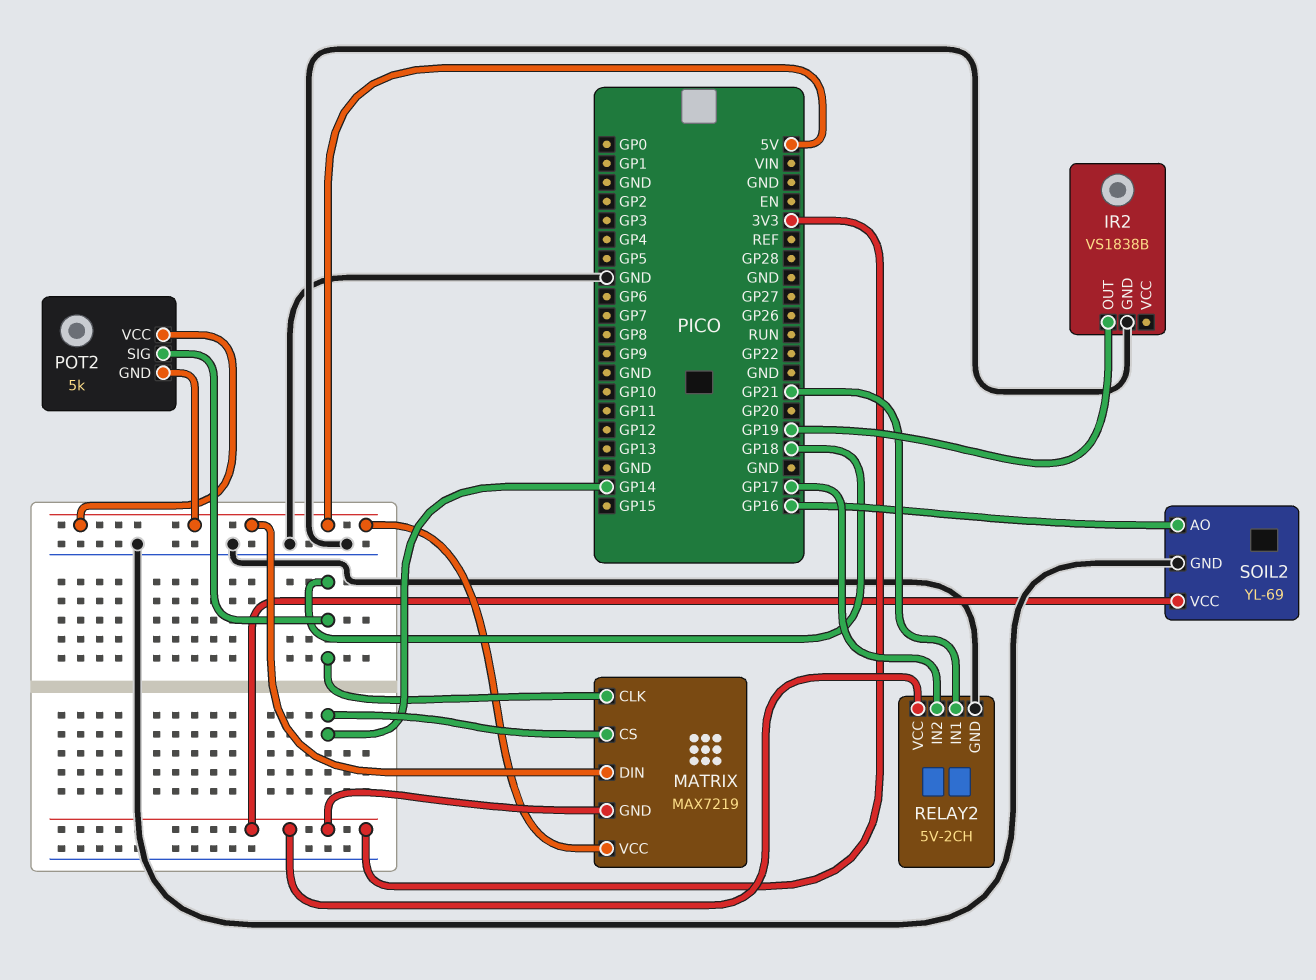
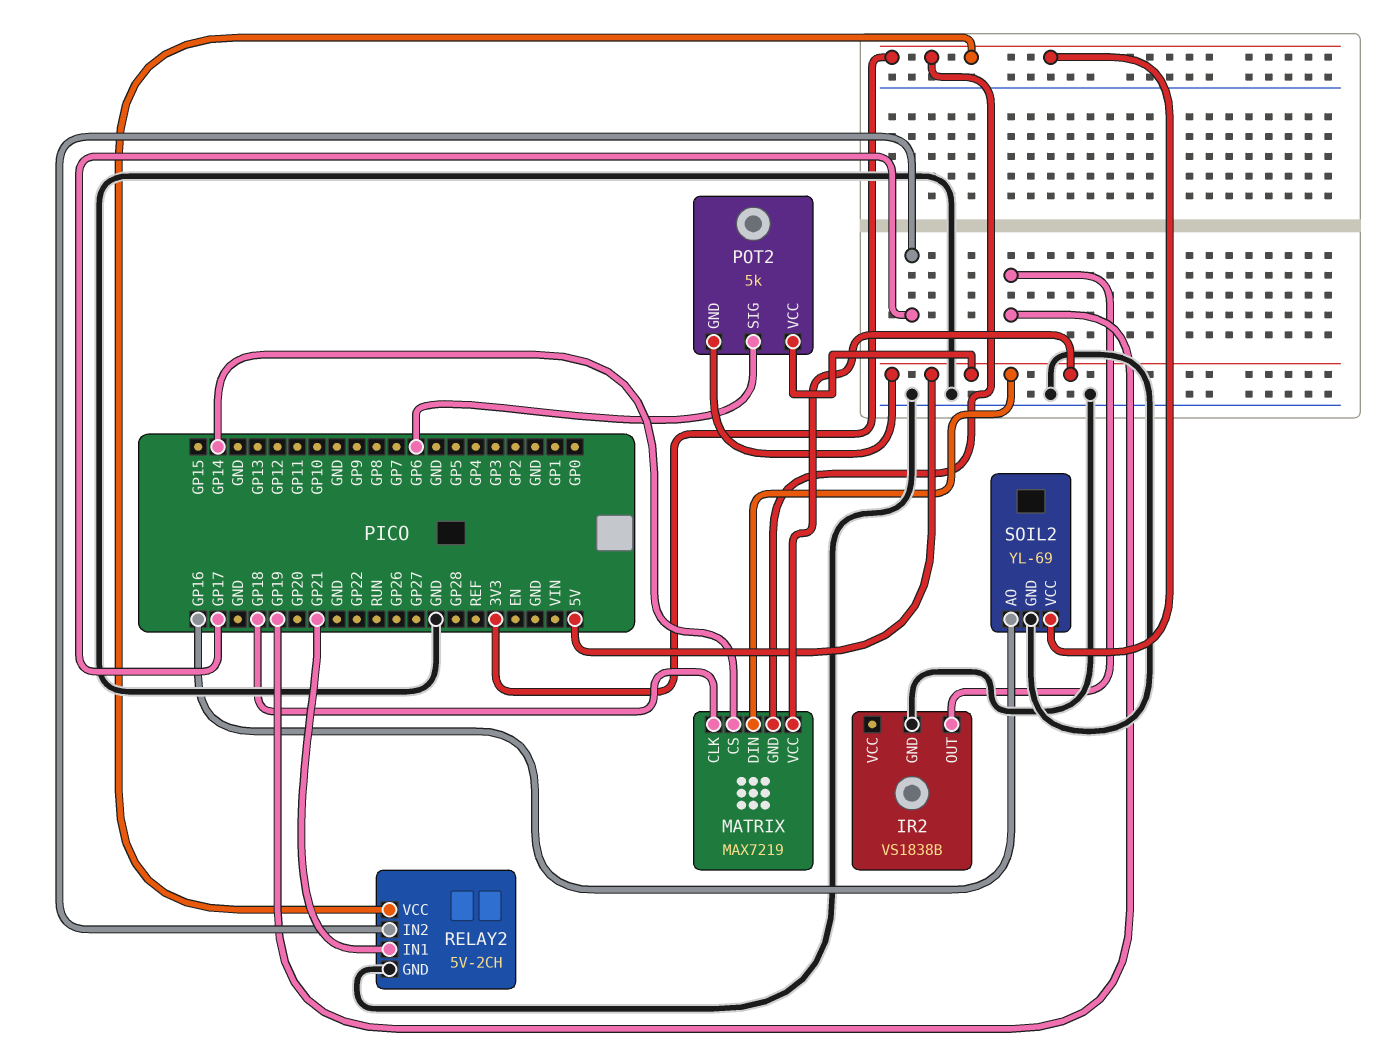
POT2 pin SIG: GP18 -> GP6

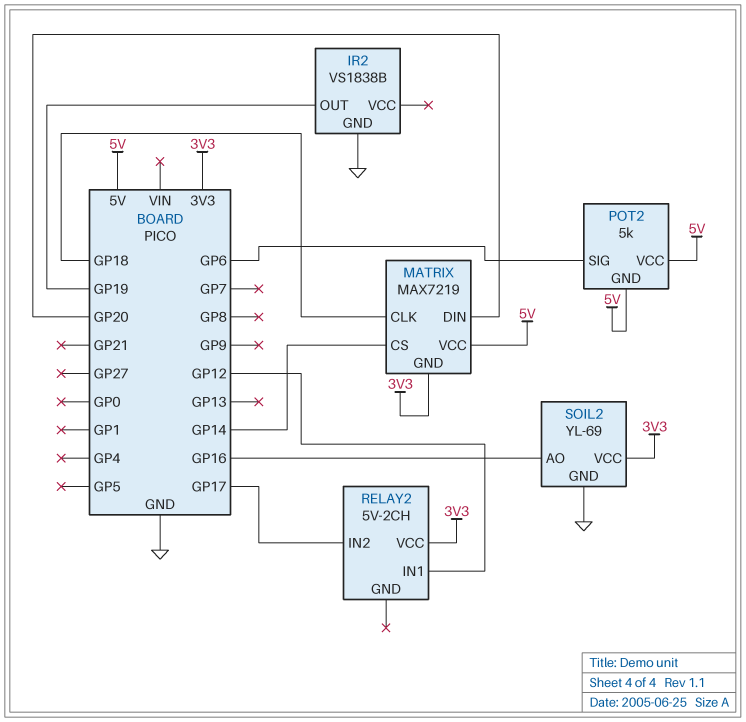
MATRIX pin DIN: 5V -> GP20
RELAY2 pin GND: GND -> none
RELAY2 pin IN1: GP21 -> GP12

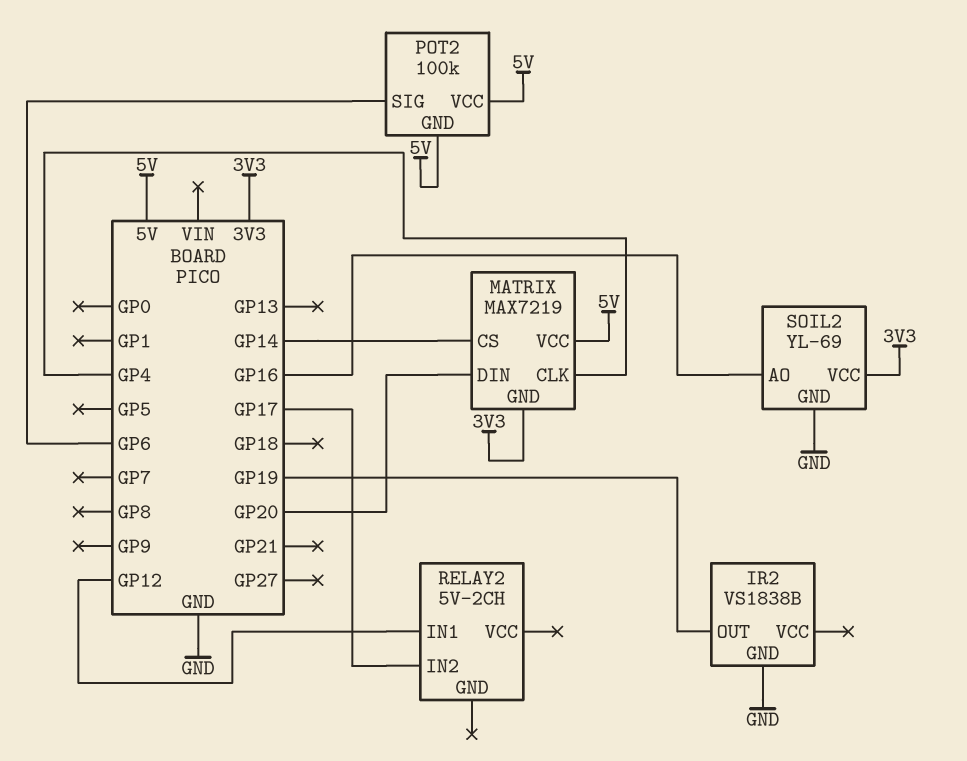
MATRIX pin CLK: GP18 -> GP4
POT2: 5k -> 100k
RELAY2 pin VCC: 3V3 -> none

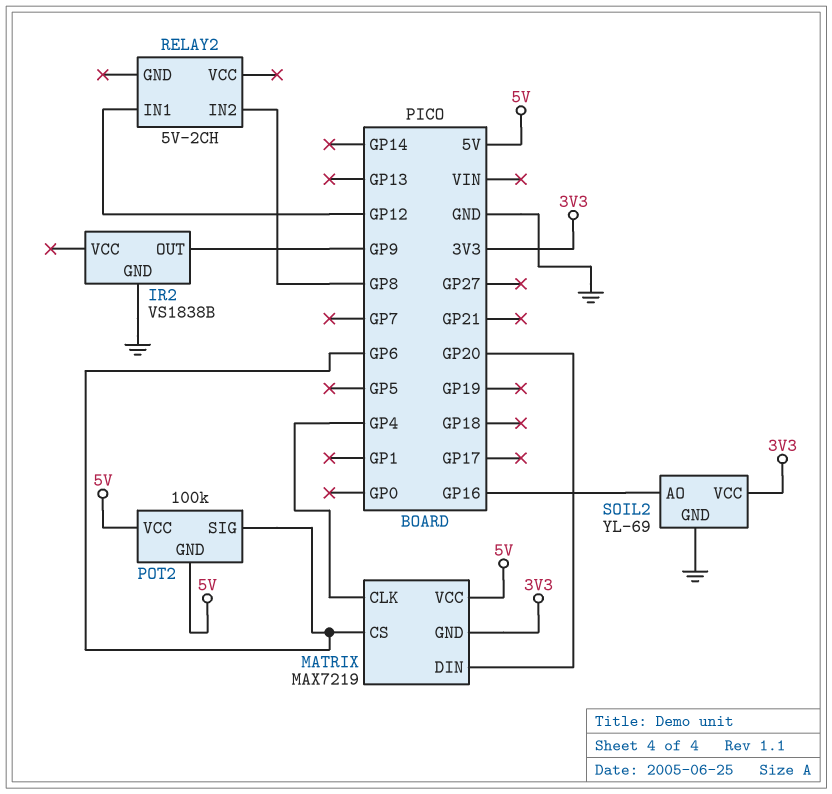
IR2 pin OUT: GP19 -> GP9
MATRIX pin CS: GP14 -> GP6
RELAY2 pin IN2: GP17 -> GP8

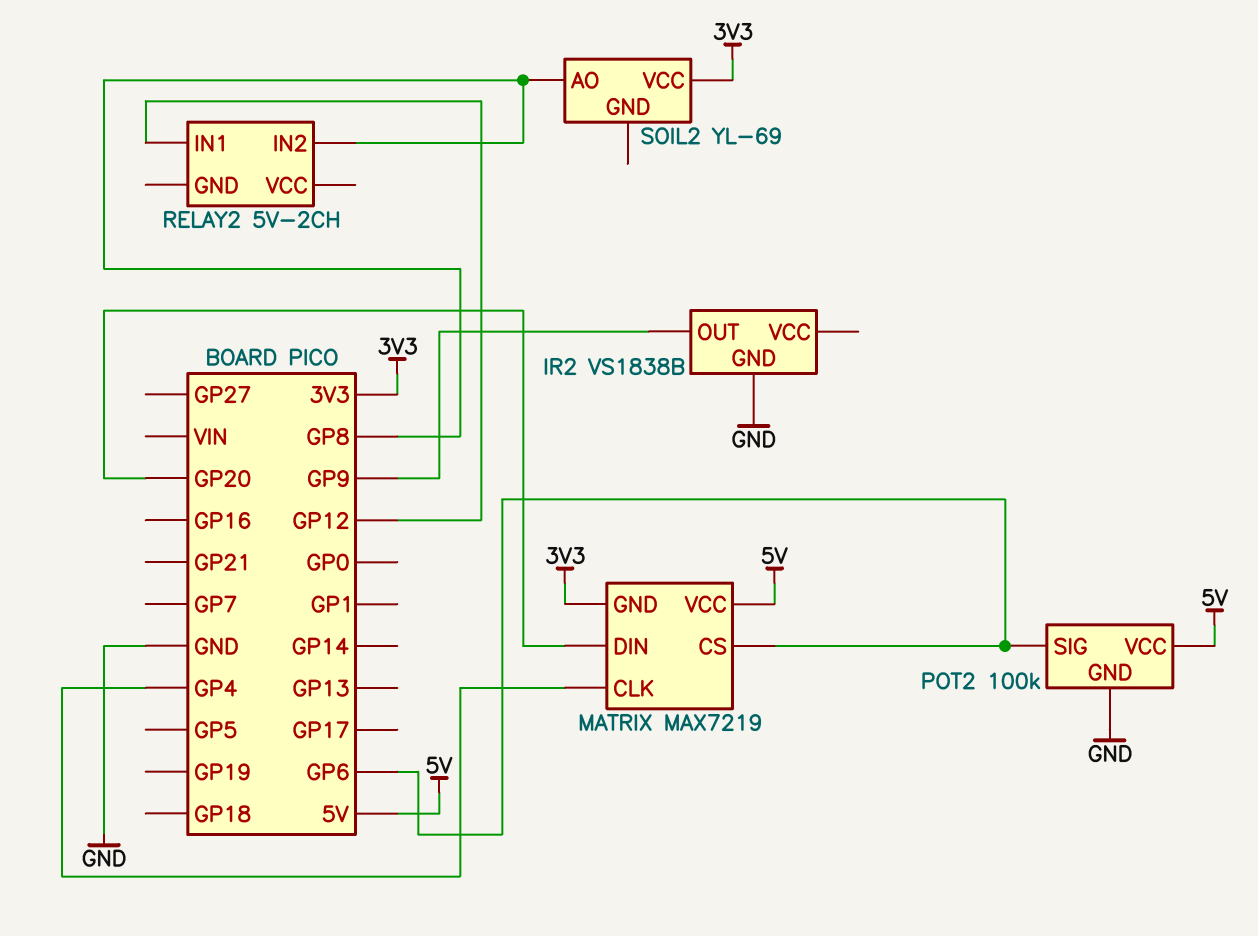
POT2 pin GND: 5V -> GND
SOIL2 pin AO: GP16 -> GP8
SOIL2 pin GND: GND -> none

